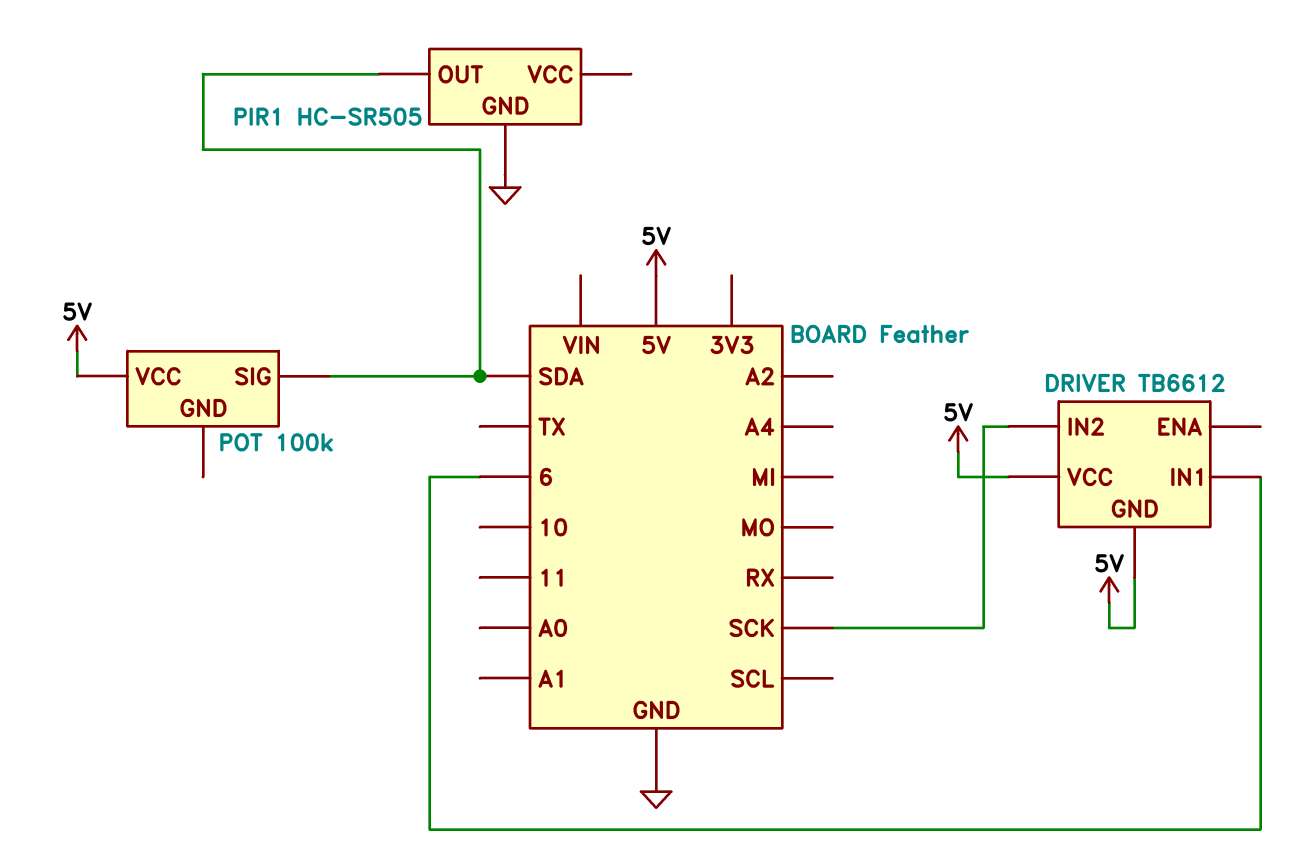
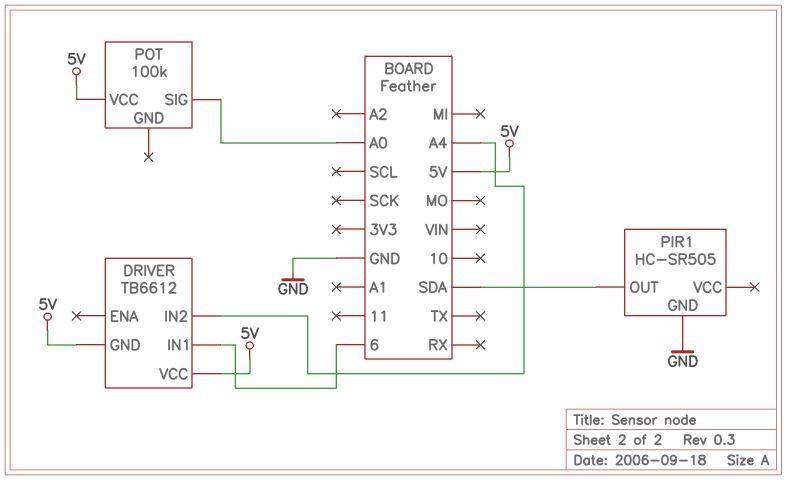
DRIVER pin IN2: SCK -> A4
POT pin SIG: SDA -> A0

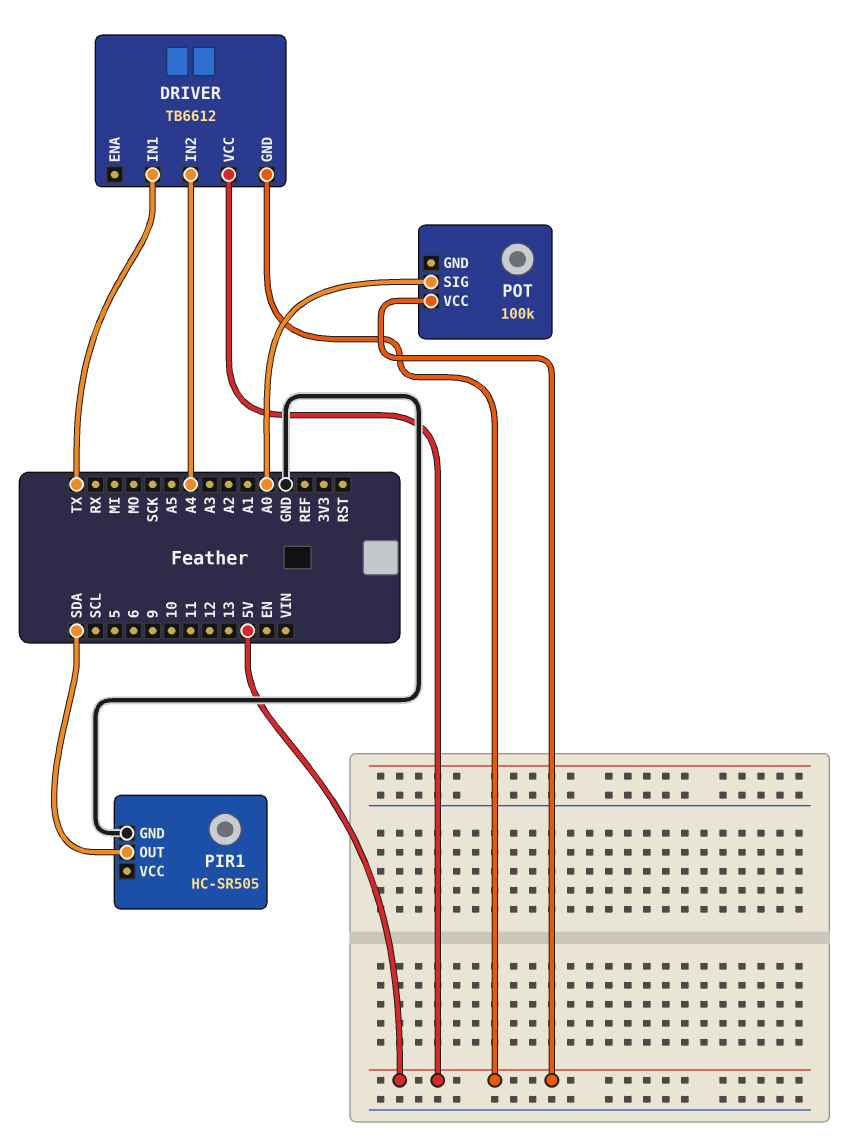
DRIVER pin IN1: 6 -> TX

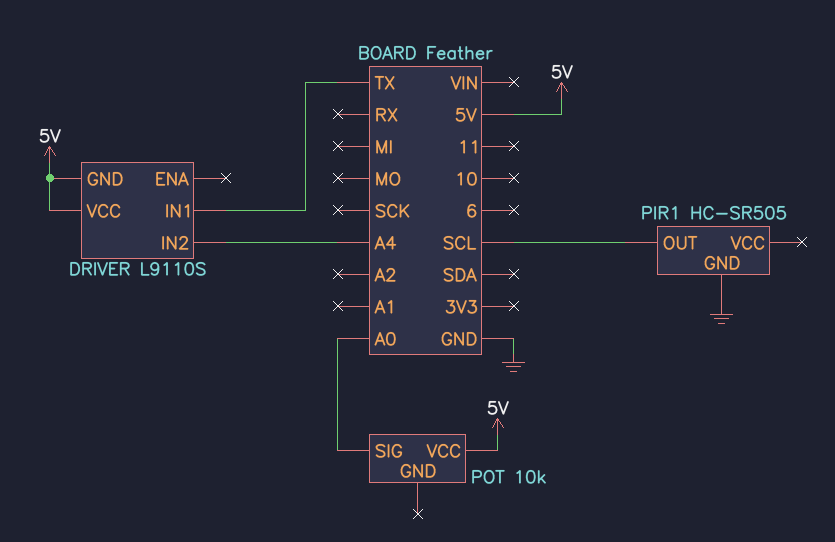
DRIVER: TB6612 -> L9110S
PIR1 pin OUT: SDA -> SCL
POT: 100k -> 10k

